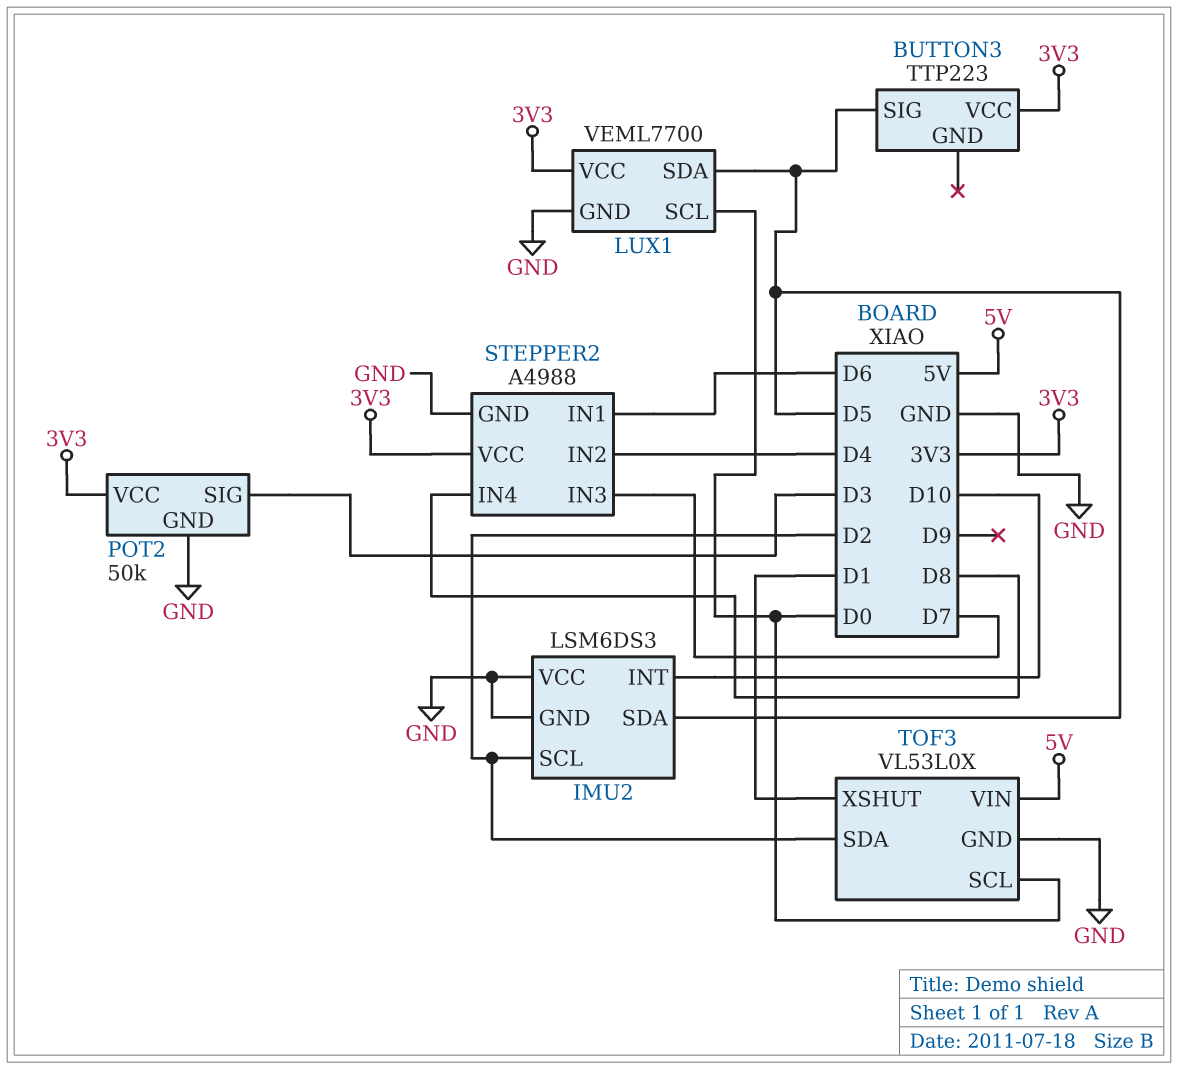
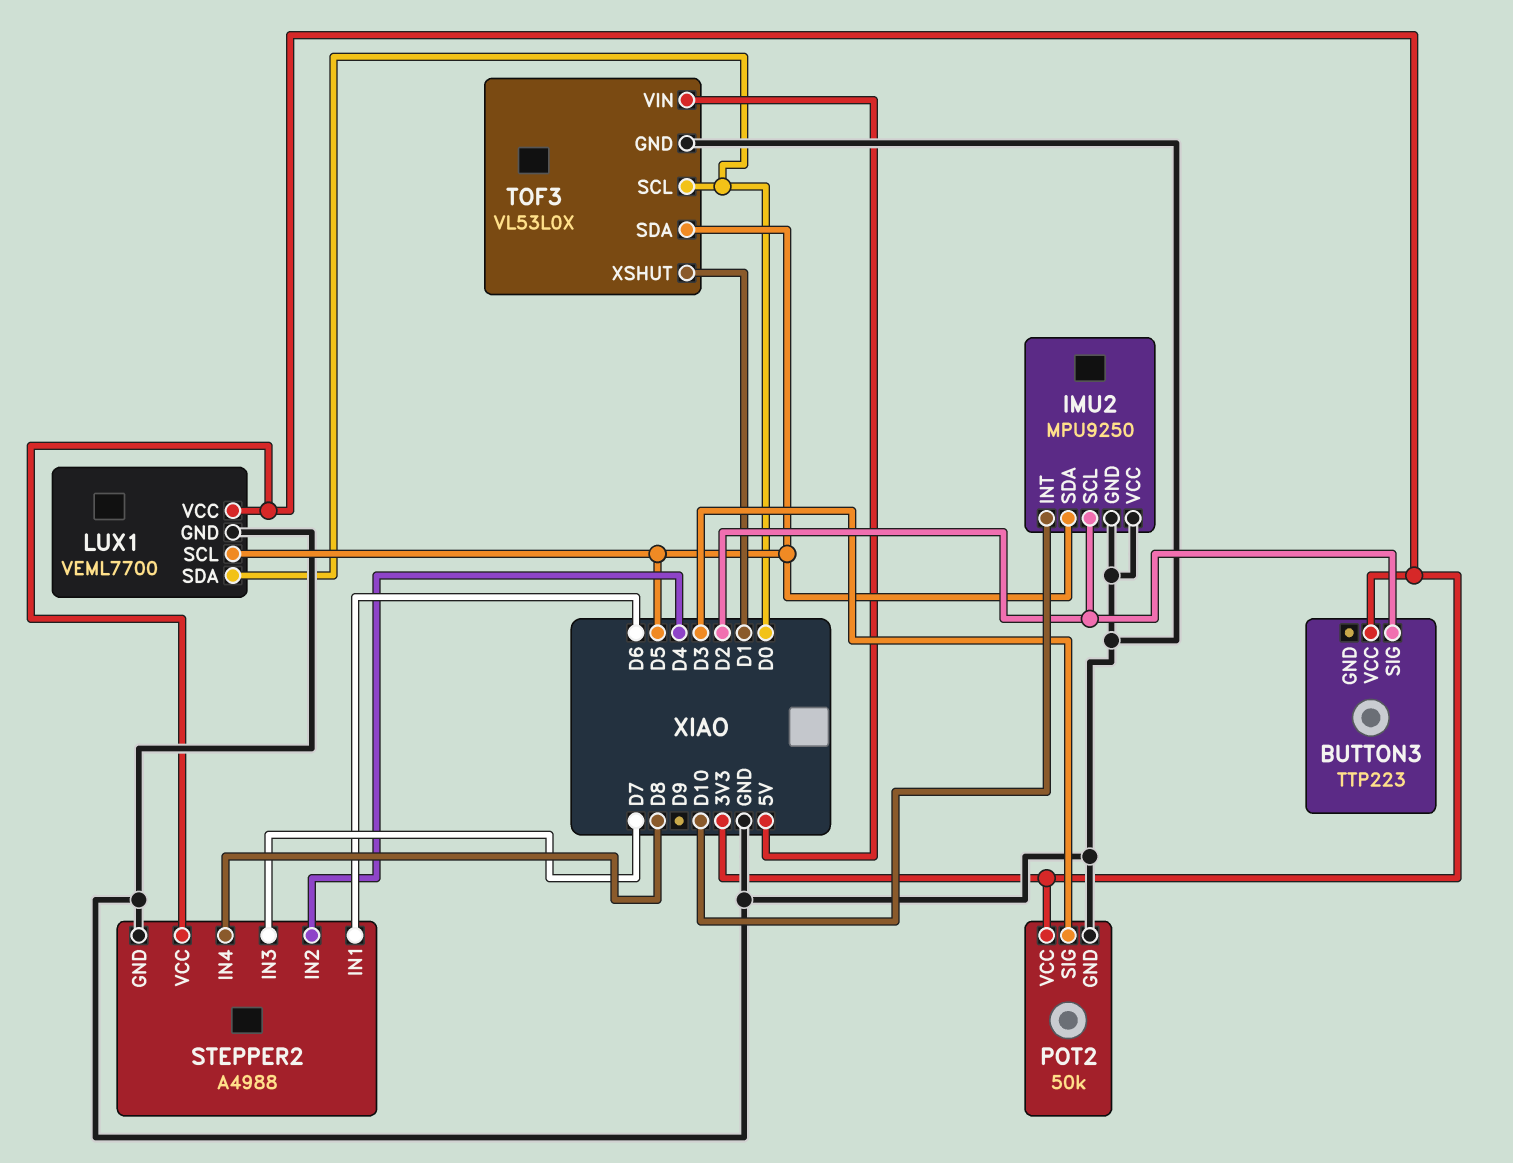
BUTTON3 pin SIG: D5 -> D2
IMU2: LSM6DS3 -> MPU9250
LUX1 pin SCL: D0 -> D5
LUX1 pin SDA: D5 -> D0
TOF3 pin SDA: D2 -> D5

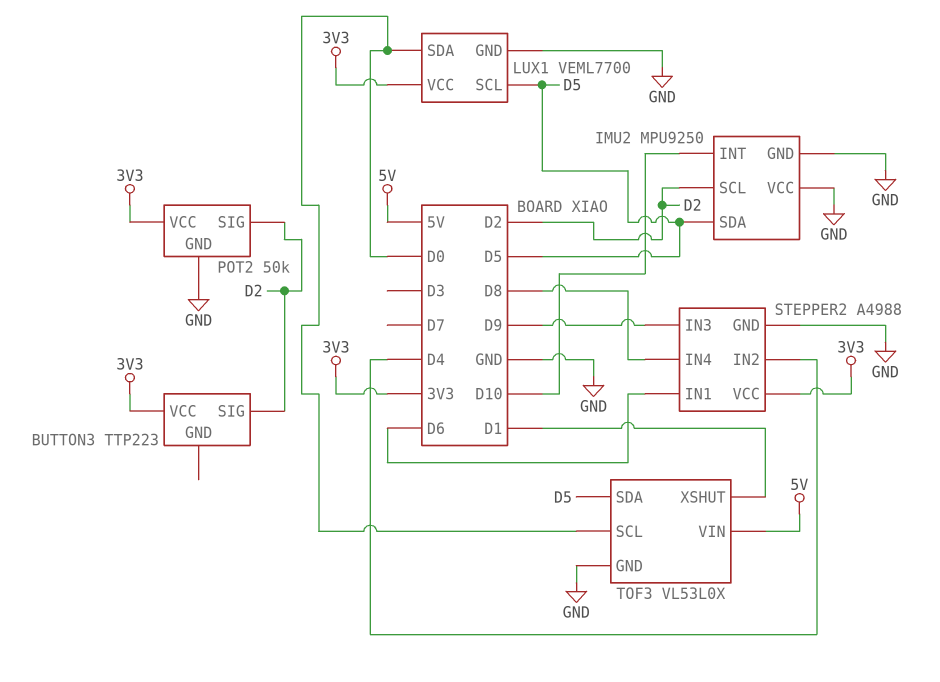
POT2 pin SIG: D3 -> D2
STEPPER2 pin IN3: D7 -> D9

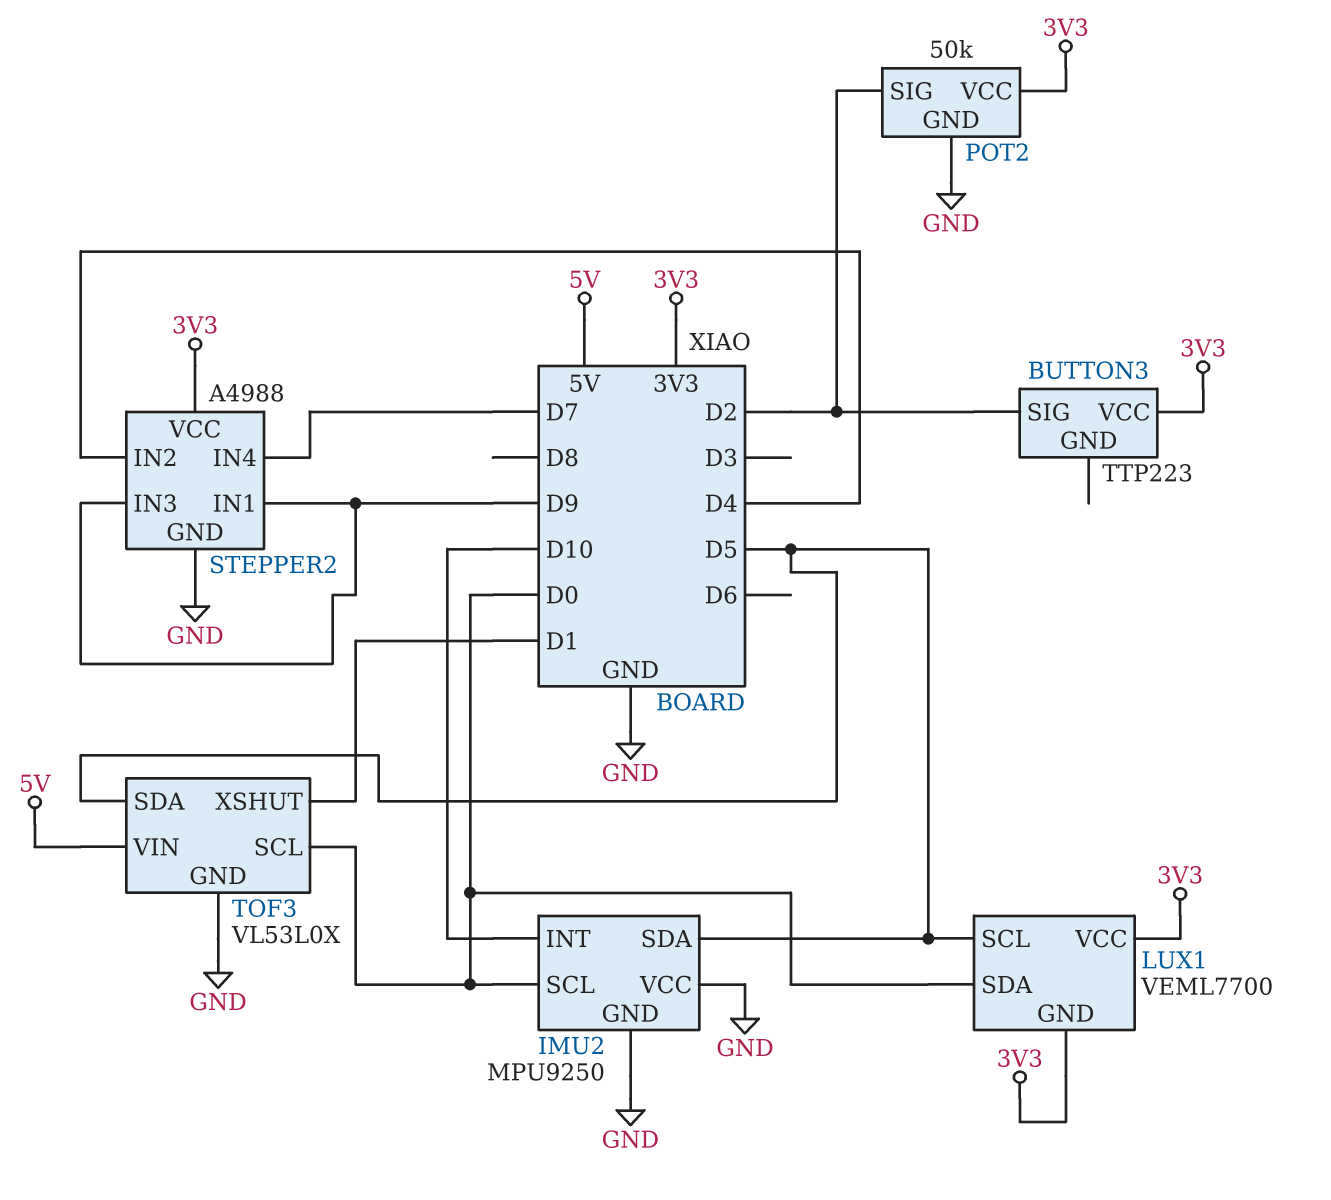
IMU2 pin SCL: D2 -> D0
LUX1 pin GND: GND -> 3V3
STEPPER2 pin IN1: D6 -> D9
STEPPER2 pin IN4: D8 -> D7

